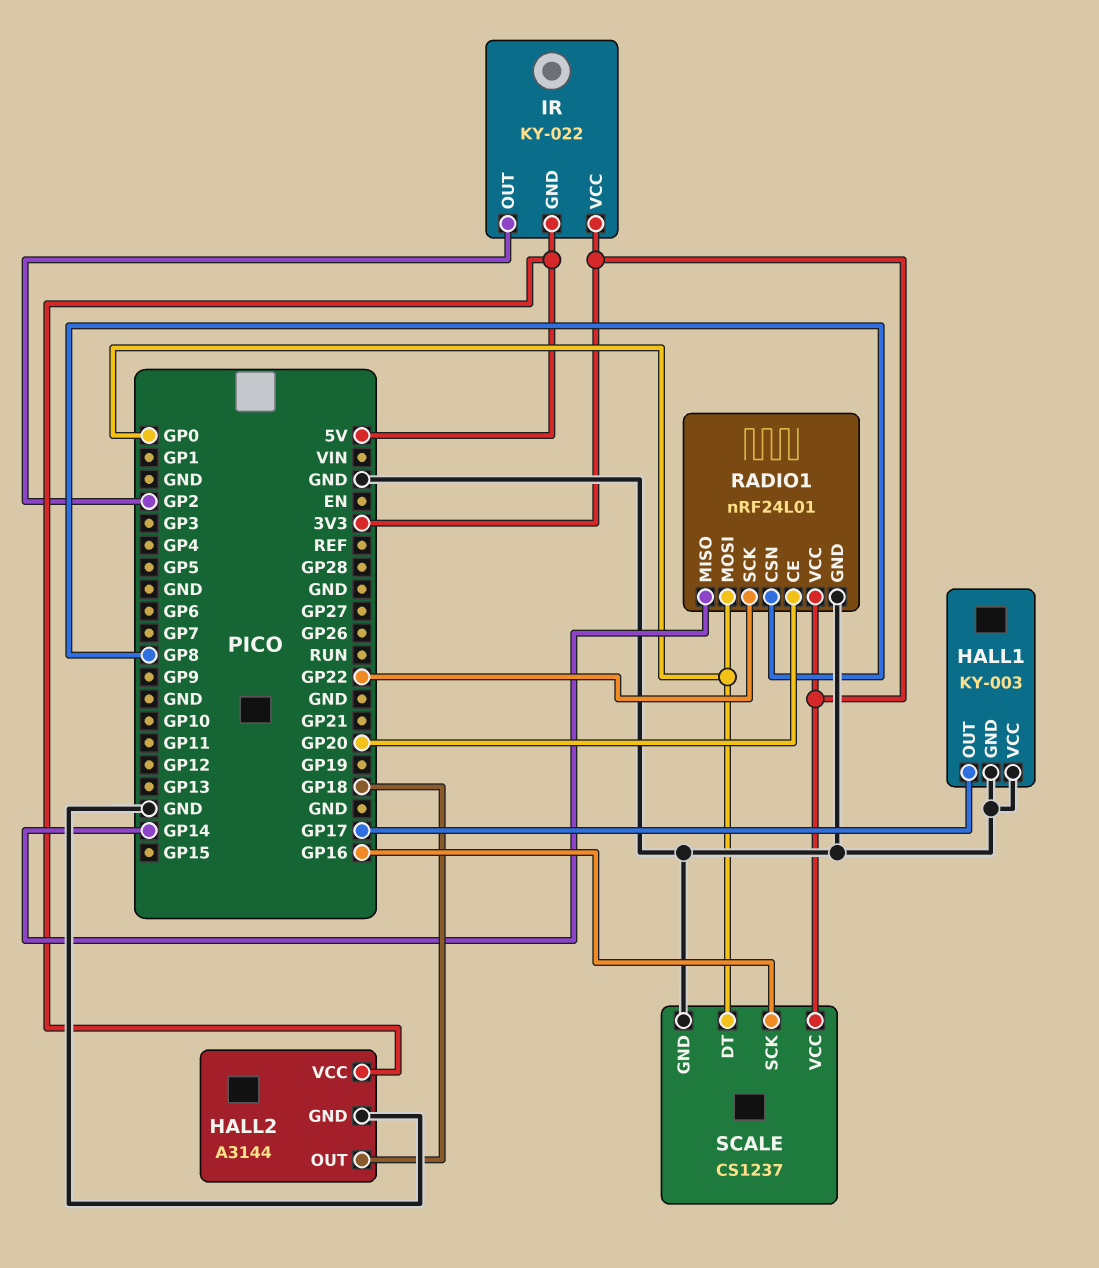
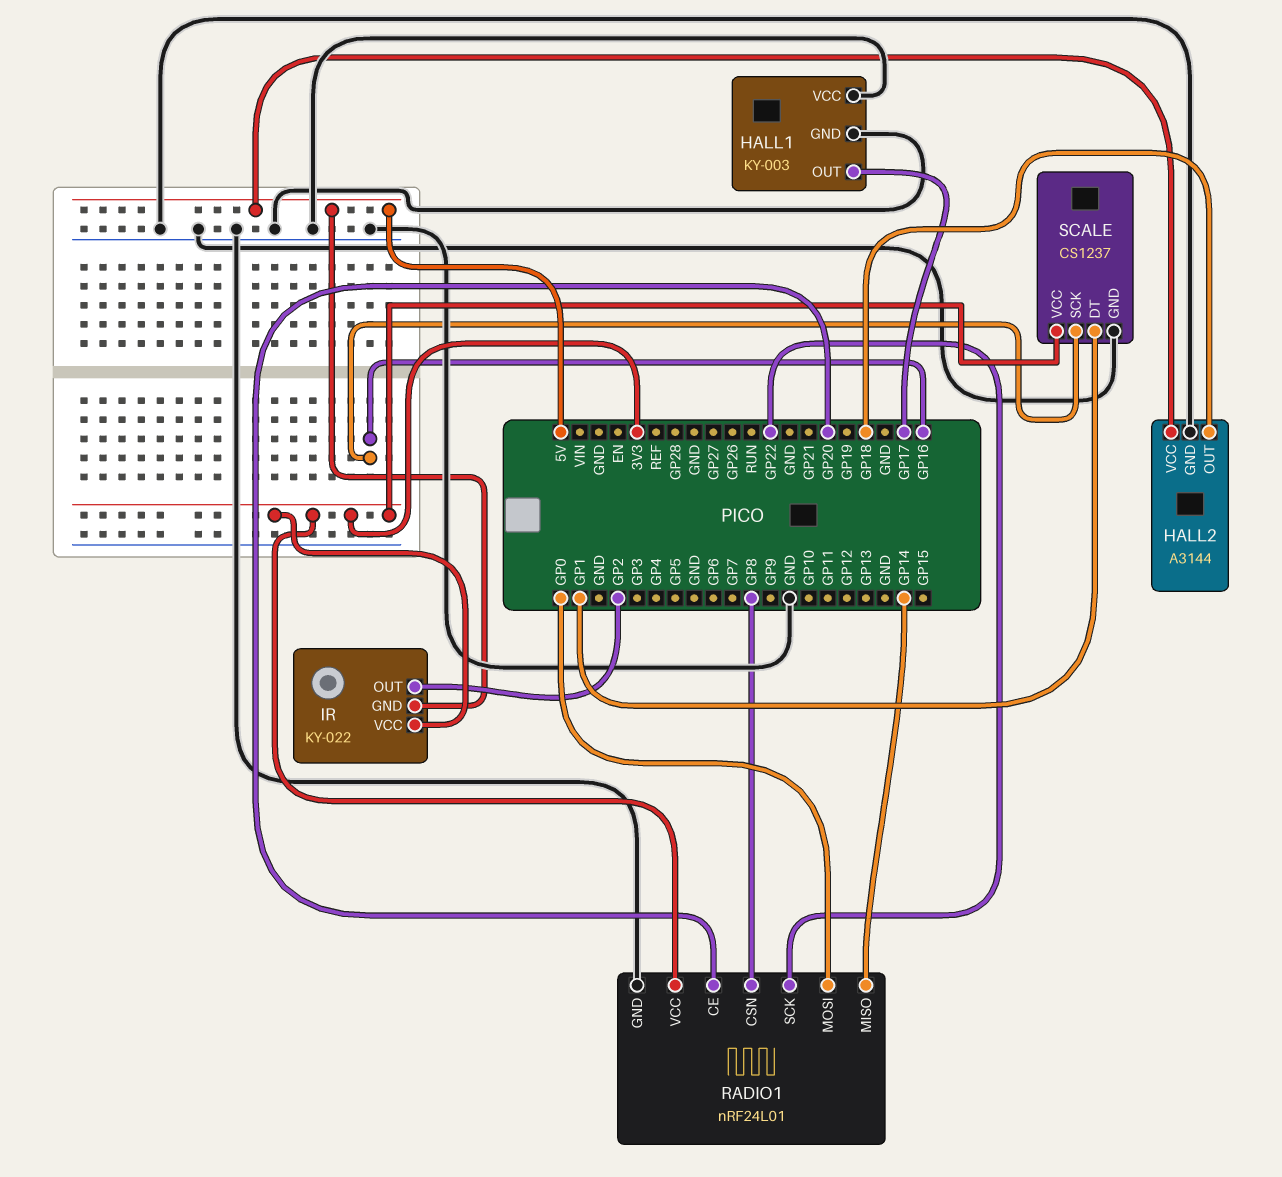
SCALE pin DT: GP0 -> GP1

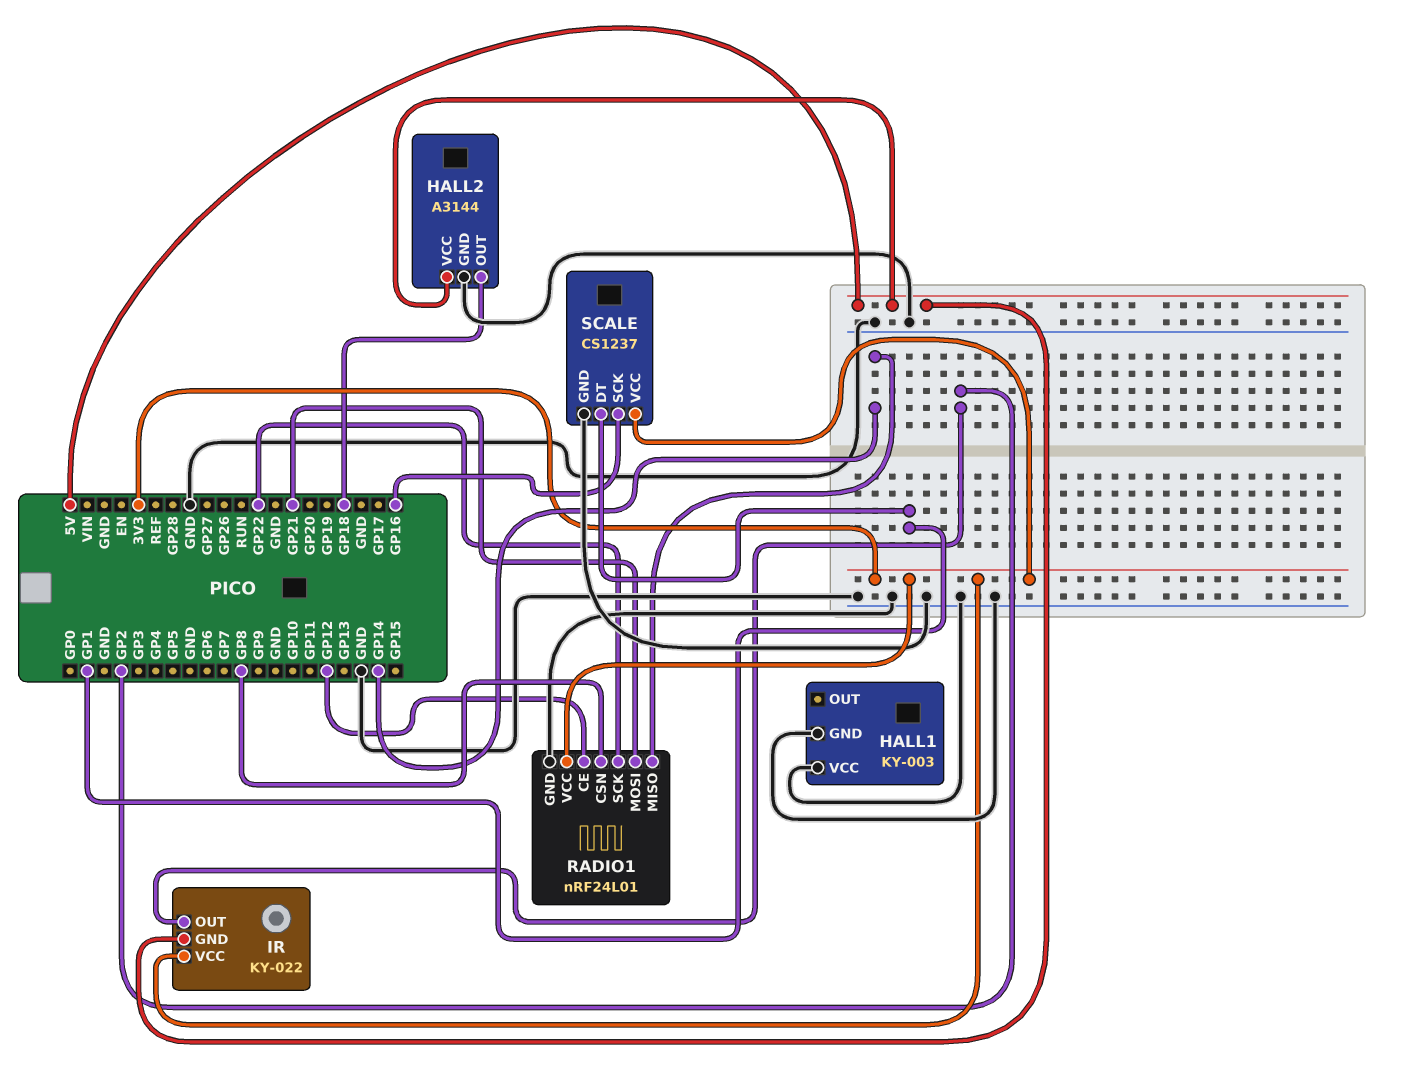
HALL1 pin OUT: GP17 -> none
RADIO1 pin CE: GP20 -> GP12
RADIO1 pin MOSI: GP0 -> GP21

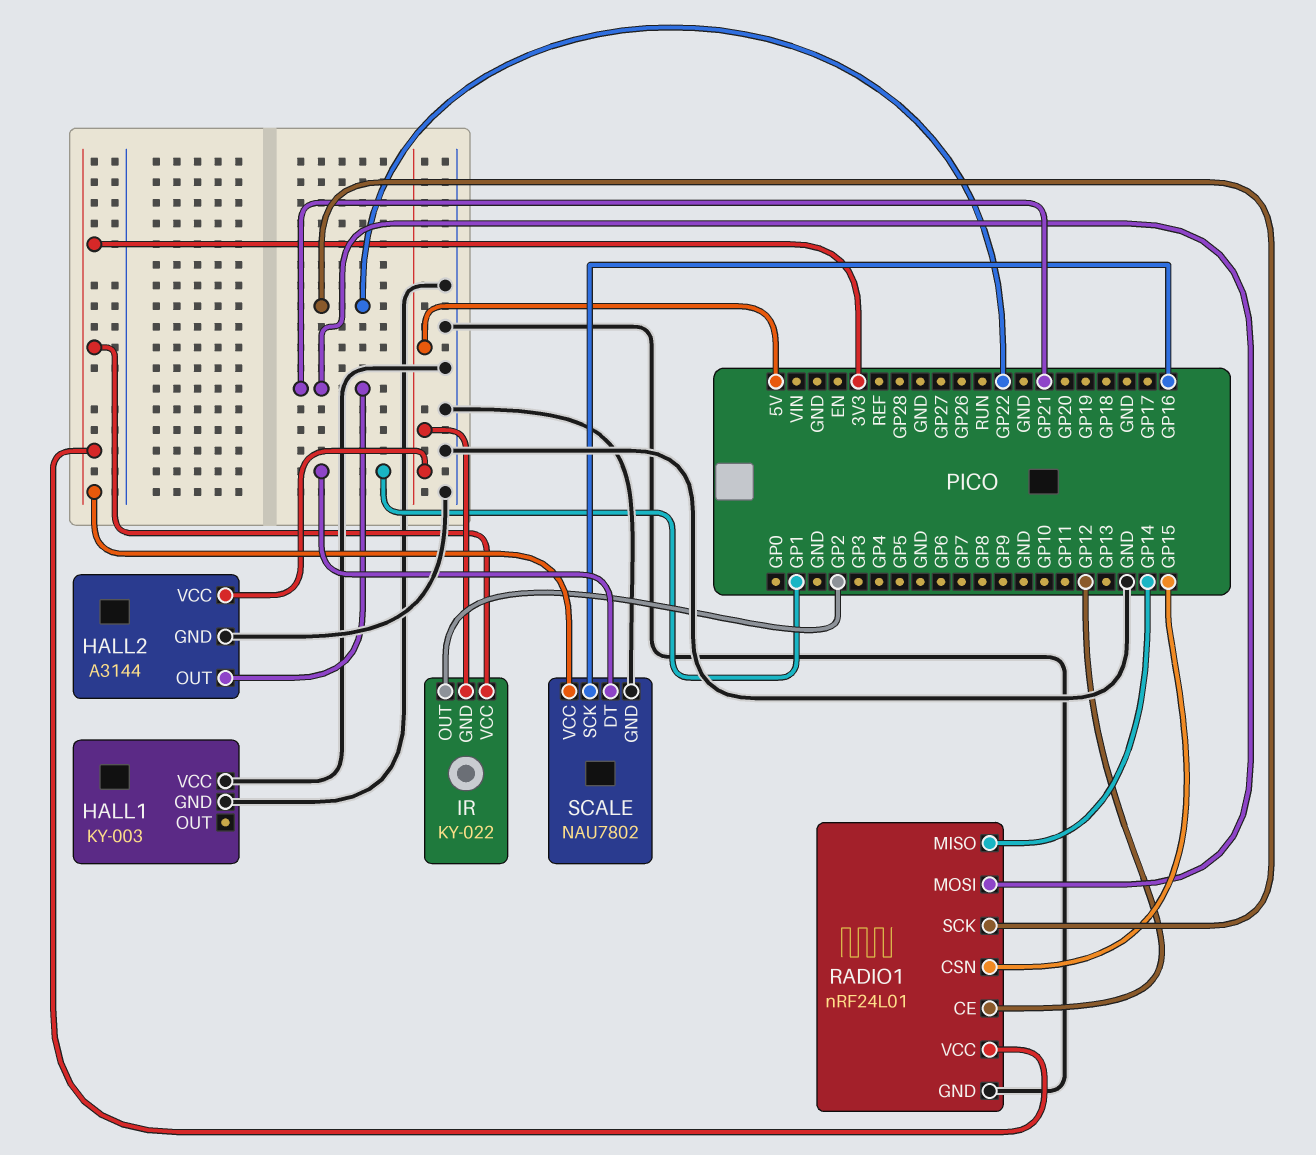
HALL2 pin OUT: GP18 -> GP21
RADIO1 pin CSN: GP8 -> GP15
SCALE: CS1237 -> NAU7802

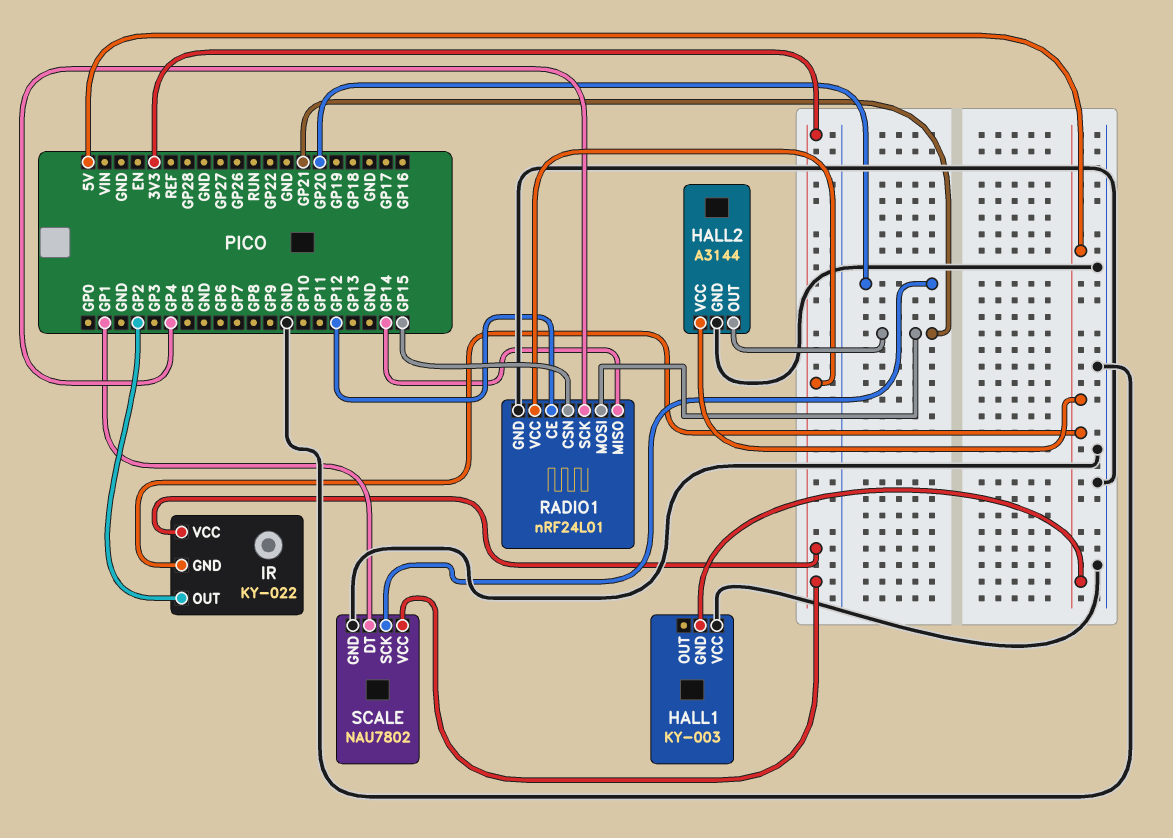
HALL1 pin GND: GND -> 5V
RADIO1 pin SCK: GP22 -> GP4
SCALE pin SCK: GP16 -> GP20

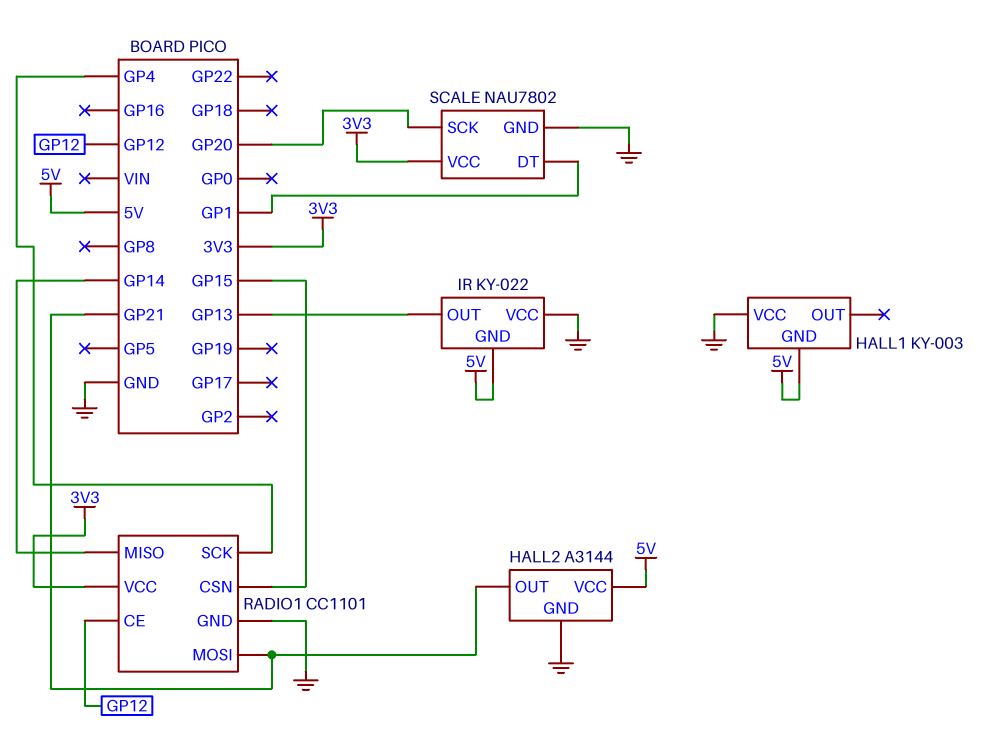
IR pin OUT: GP2 -> GP13
IR pin VCC: 3V3 -> GND
RADIO1: nRF24L01 -> CC1101

